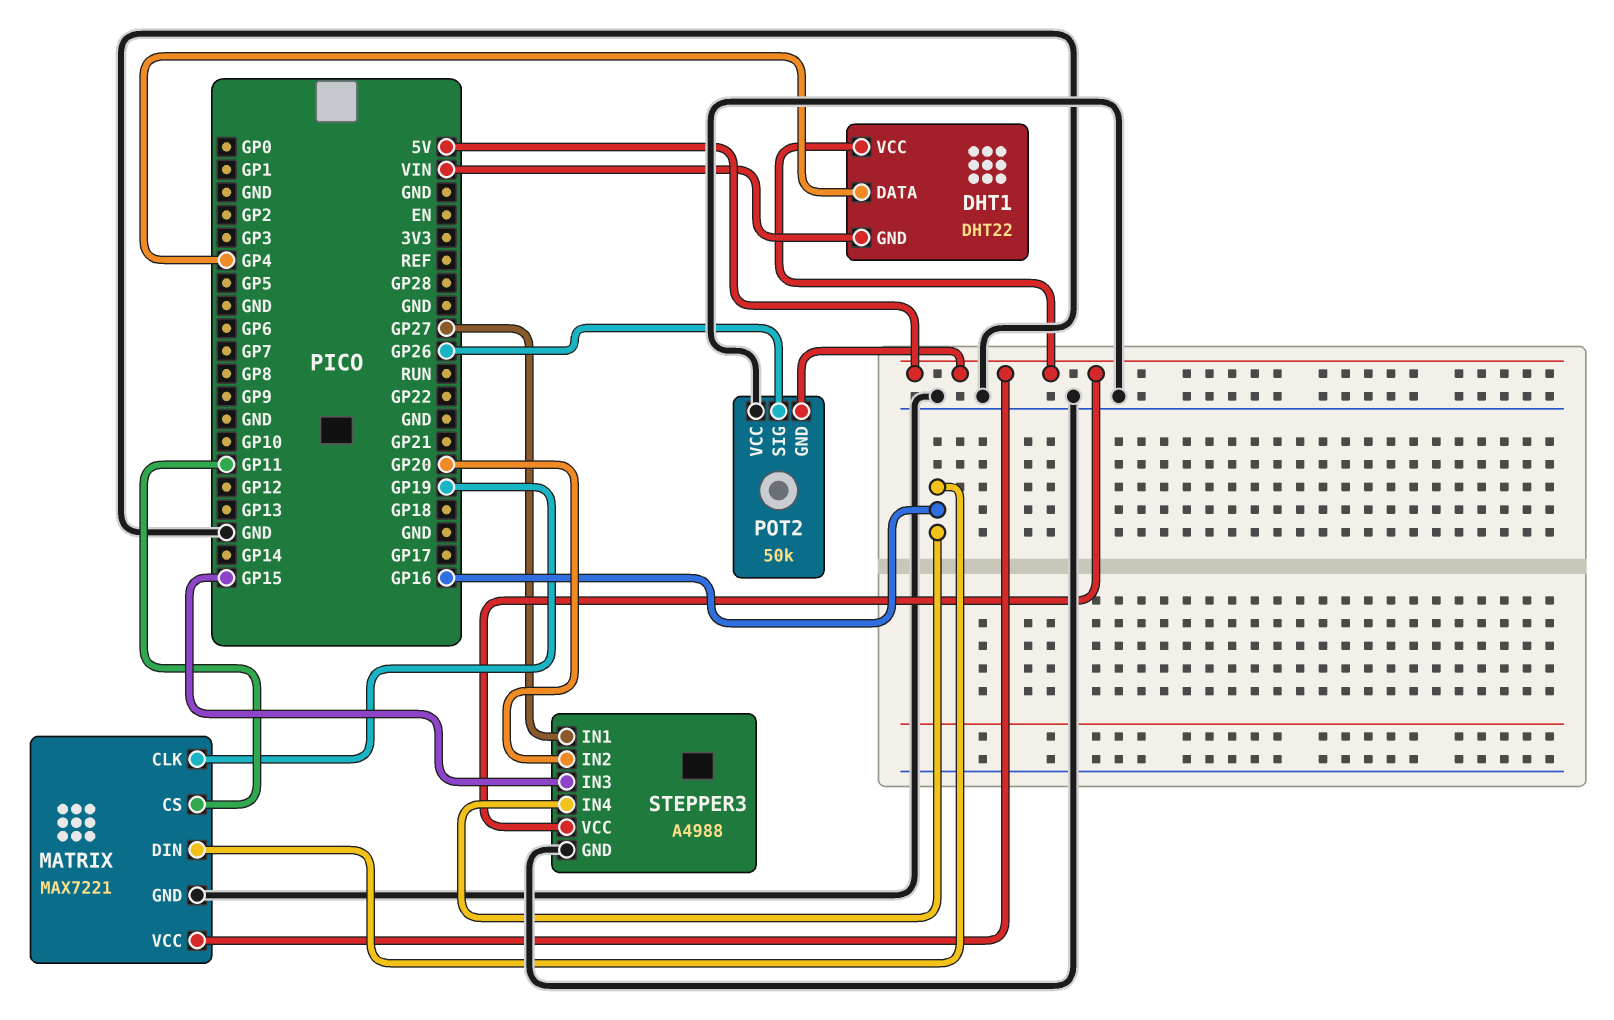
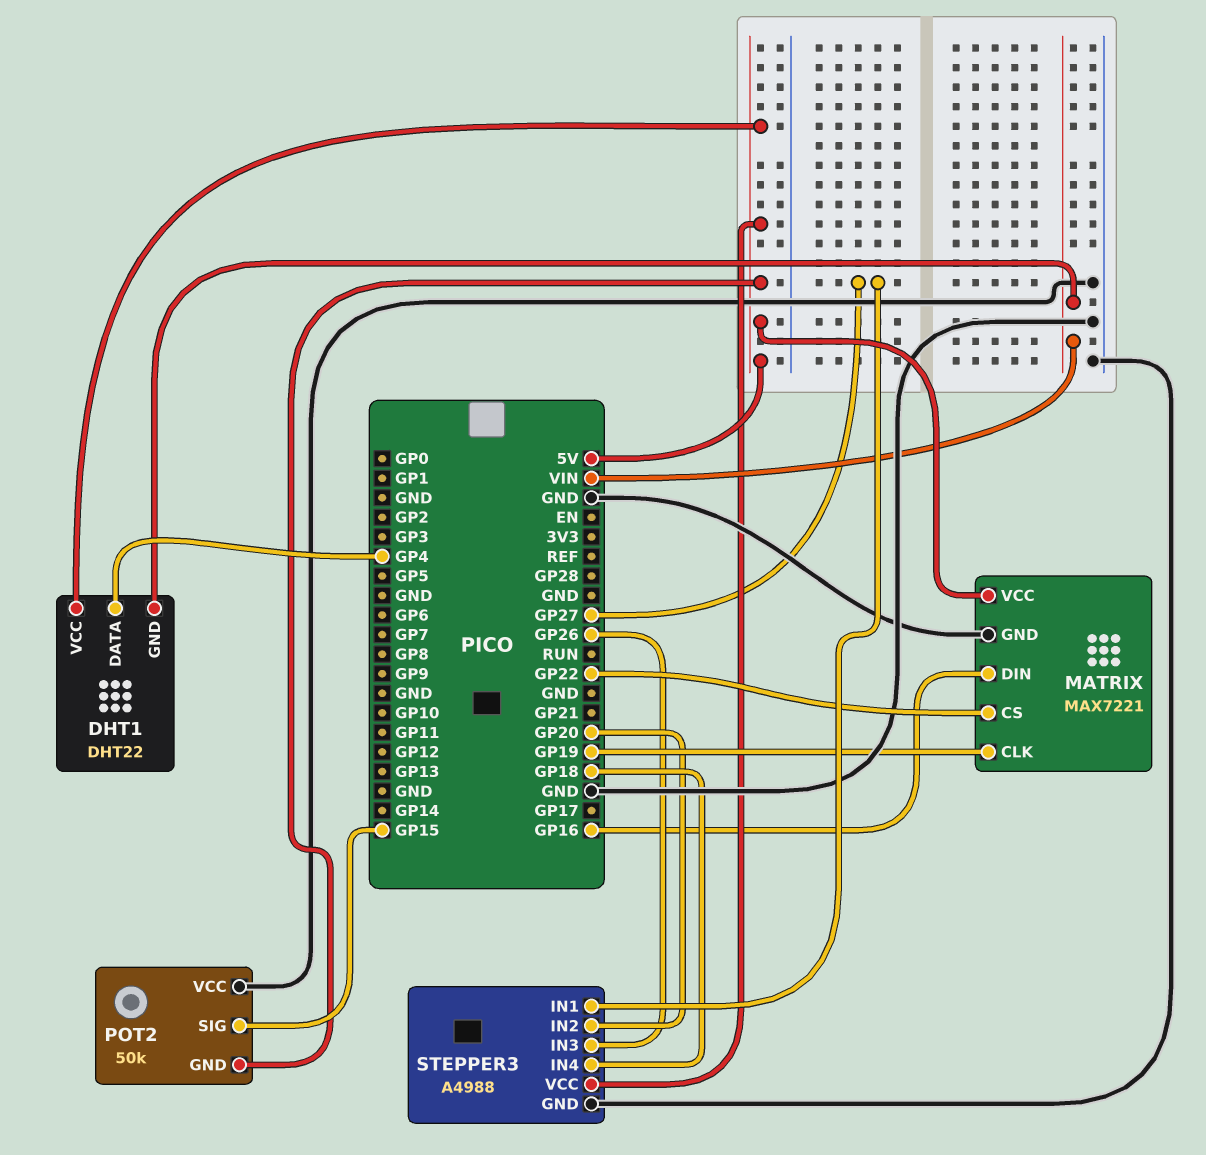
MATRIX pin CS: GP11 -> GP22
POT2 pin SIG: GP26 -> GP15
STEPPER3 pin IN3: GP15 -> GP26
STEPPER3 pin IN4: GP16 -> GP18

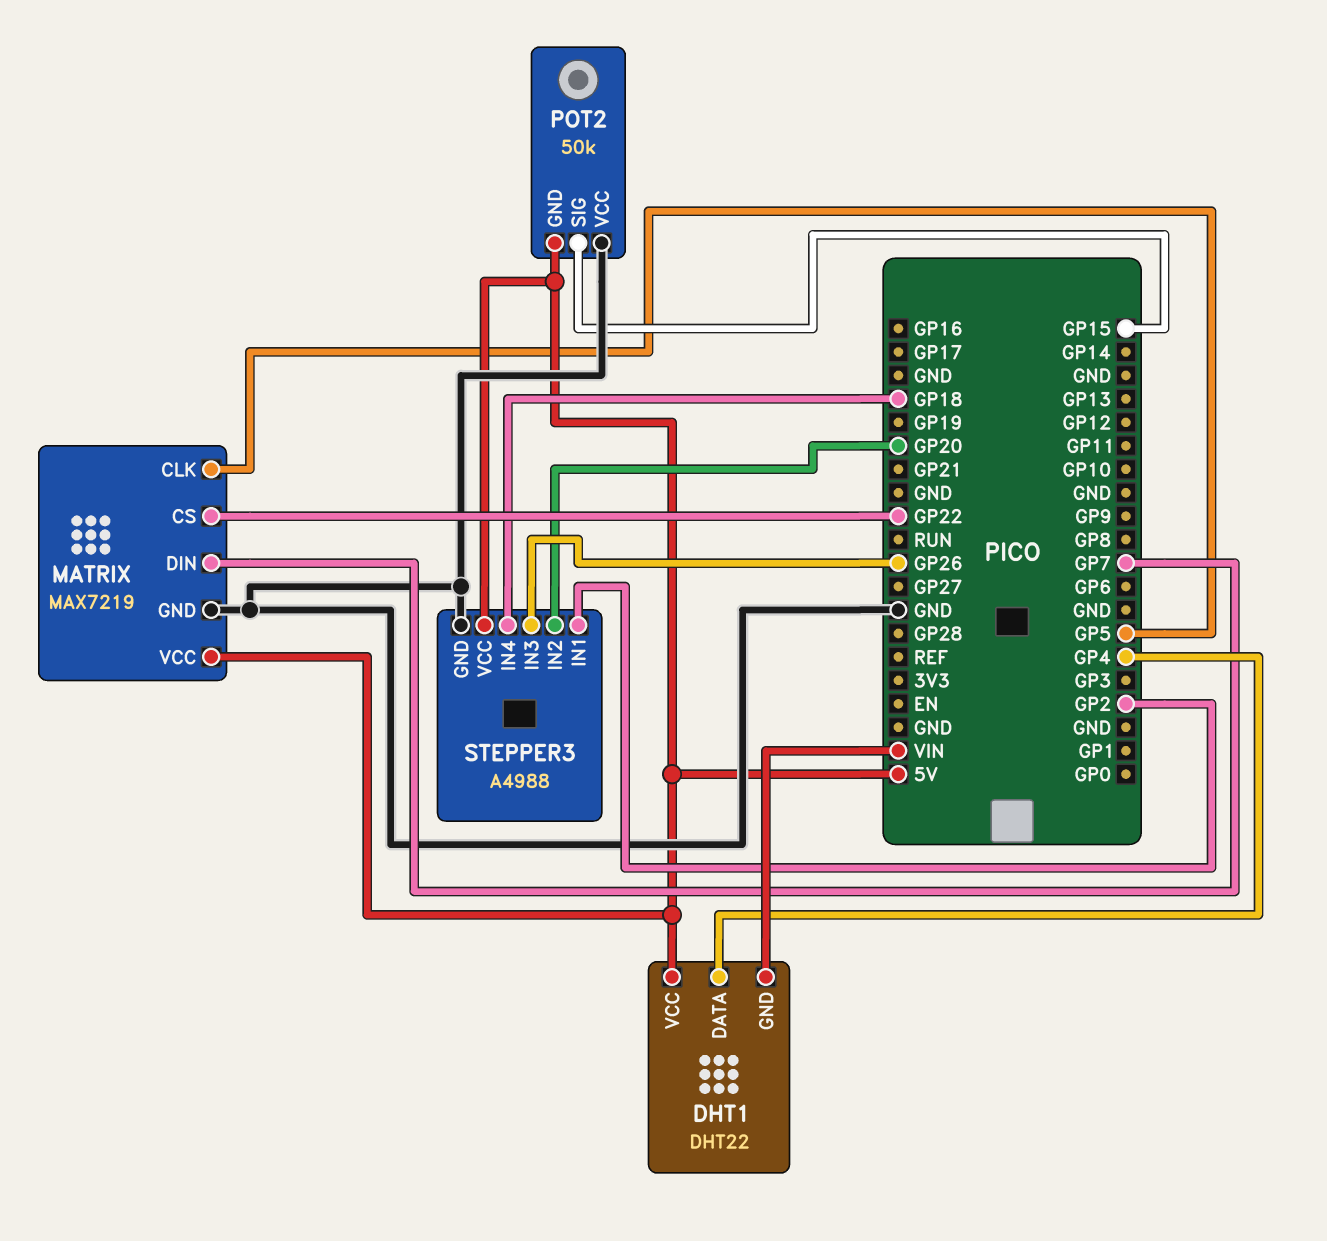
MATRIX: MAX7221 -> MAX7219
MATRIX pin CLK: GP19 -> GP5
MATRIX pin DIN: GP16 -> GP7
STEPPER3 pin IN1: GP27 -> GP2

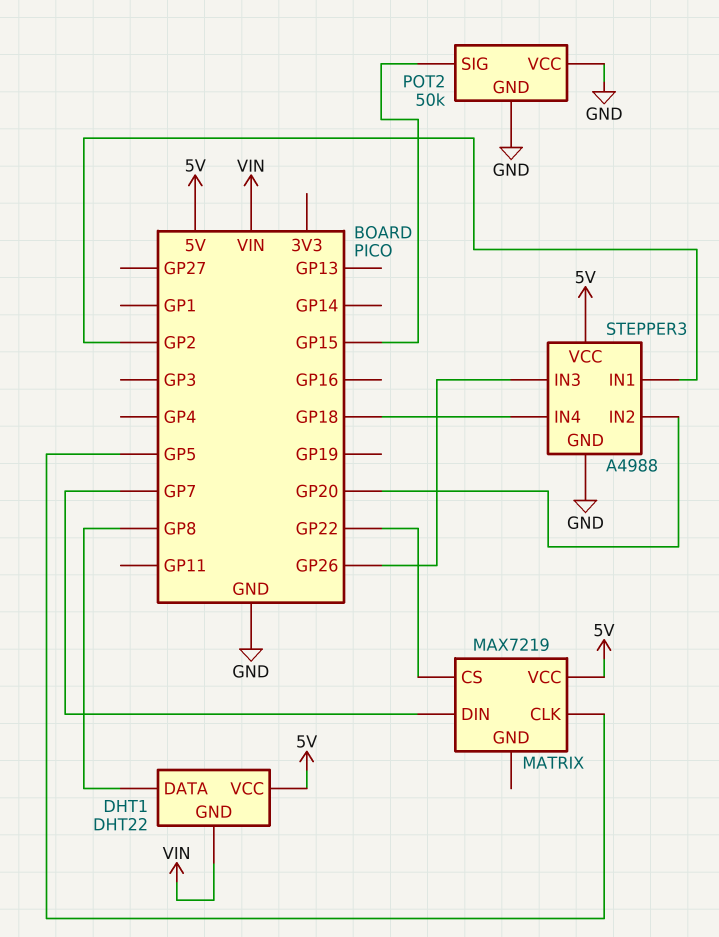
DHT1 pin DATA: GP4 -> GP8
MATRIX pin GND: GND -> none
POT2 pin GND: 5V -> GND

